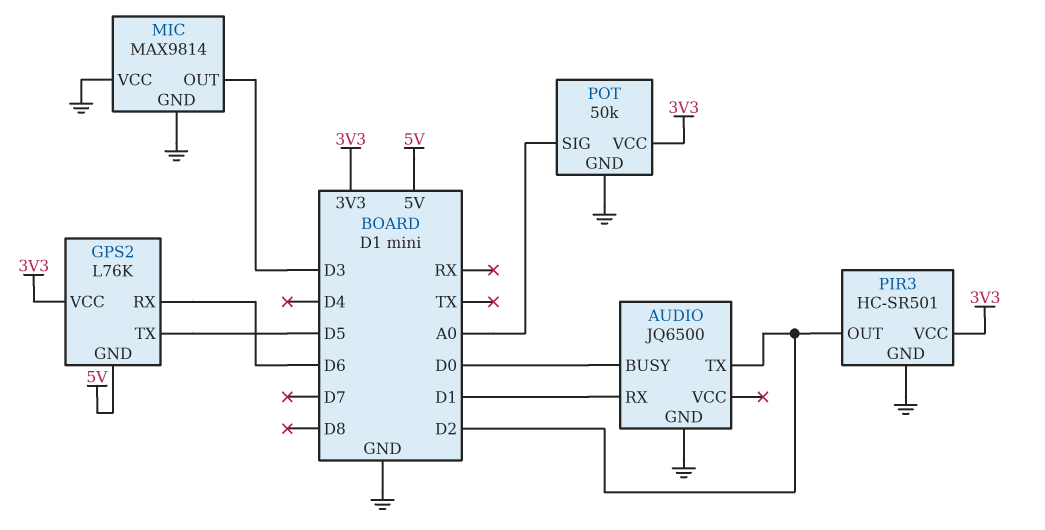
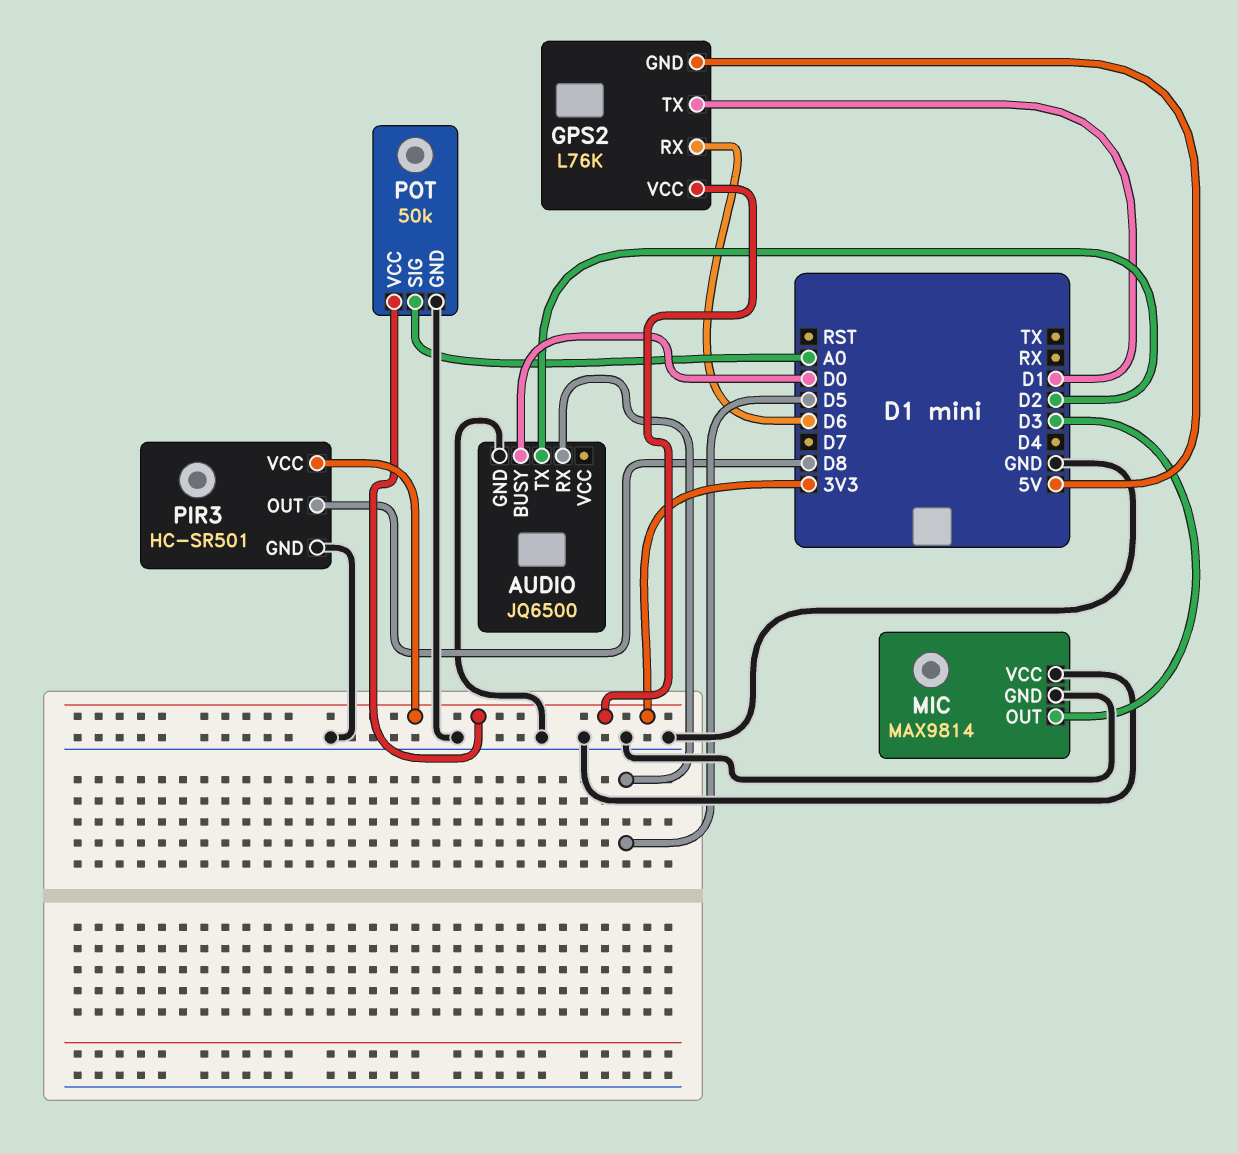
AUDIO pin RX: D1 -> D5
GPS2 pin TX: D5 -> D1
PIR3 pin OUT: D2 -> D8

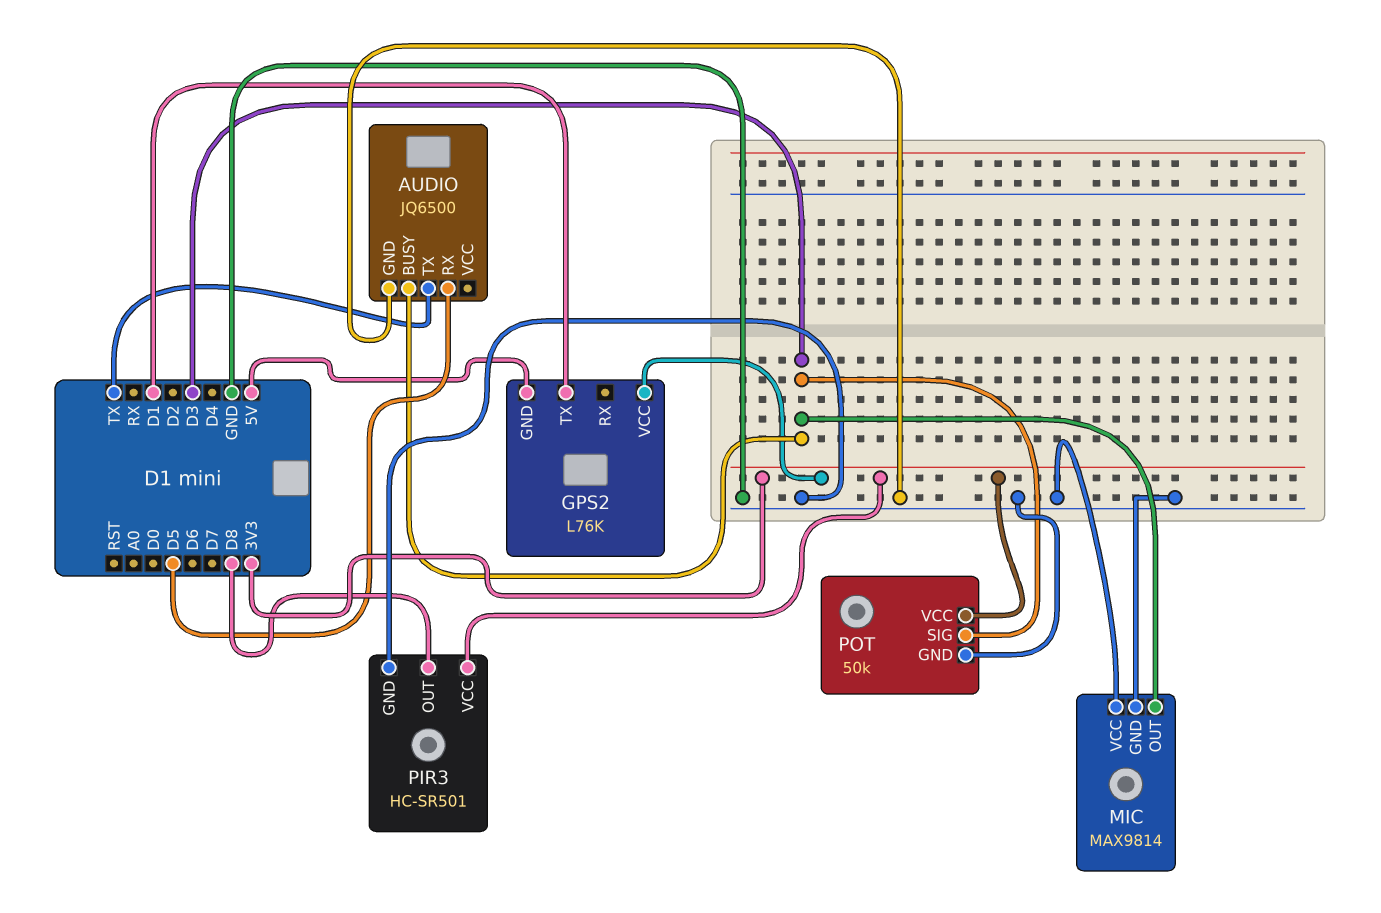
AUDIO pin BUSY: D0 -> D3
AUDIO pin TX: D2 -> TX
GPS2 pin RX: D6 -> none
POT pin SIG: A0 -> D3

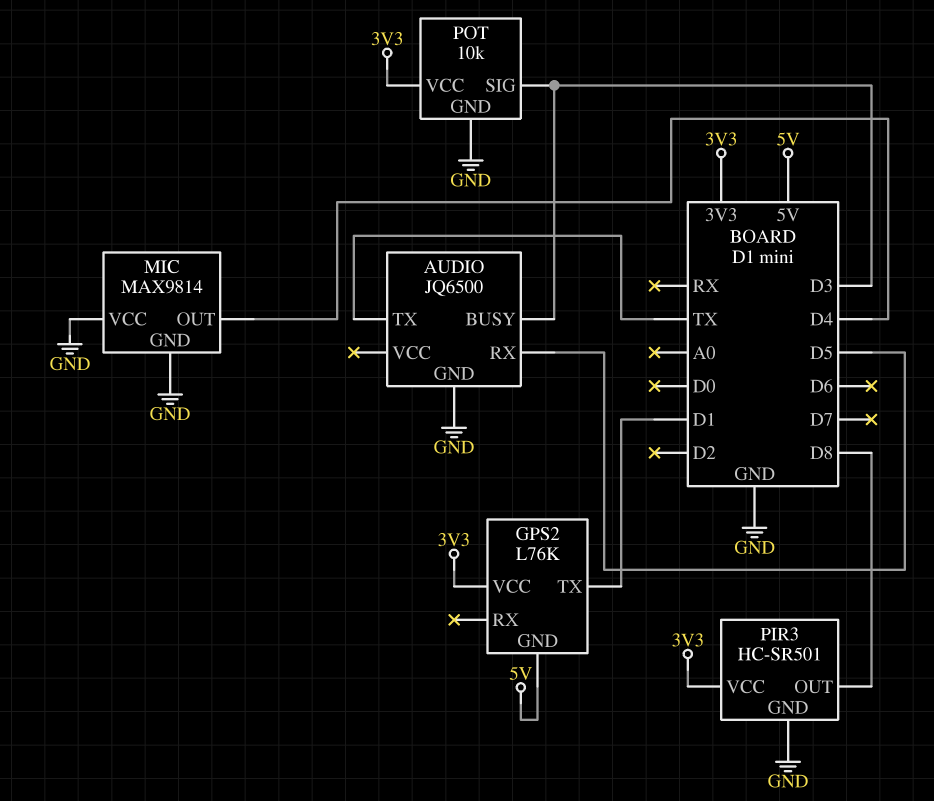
MIC pin OUT: D3 -> D4
POT: 50k -> 10k

